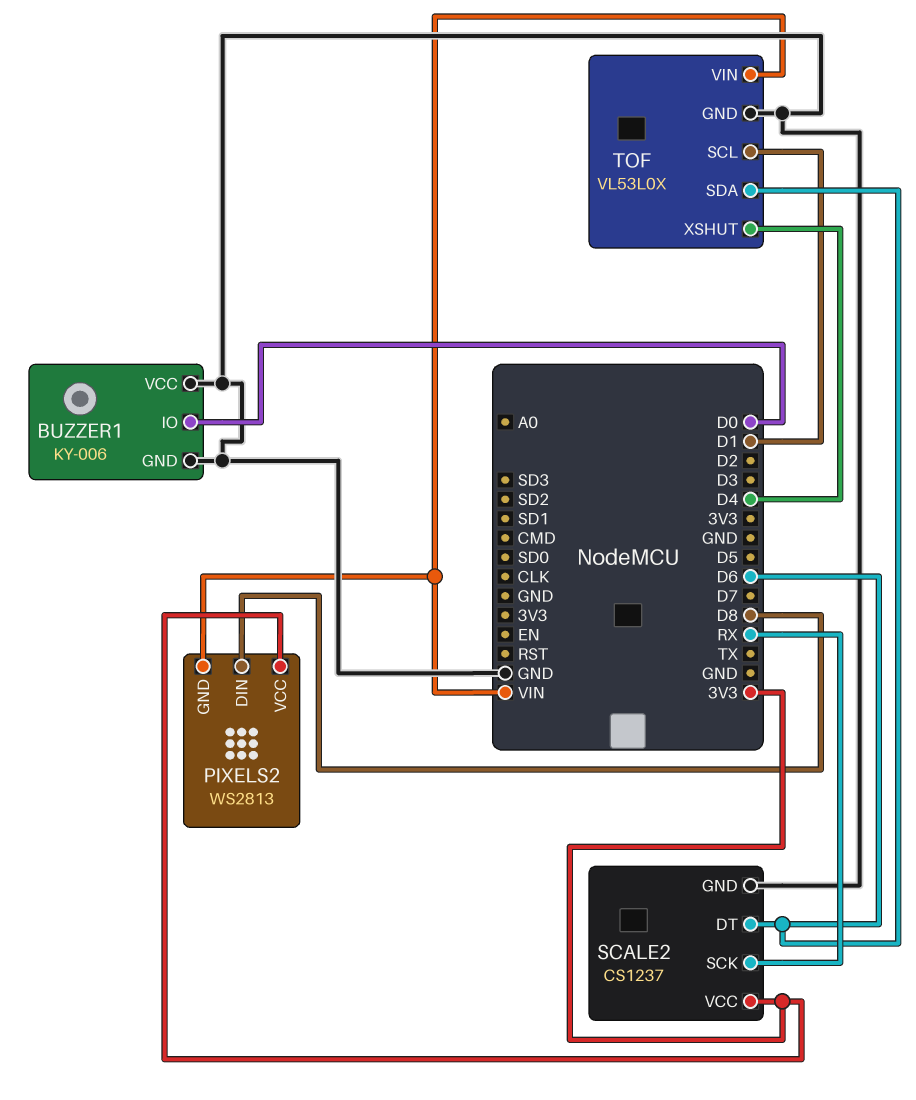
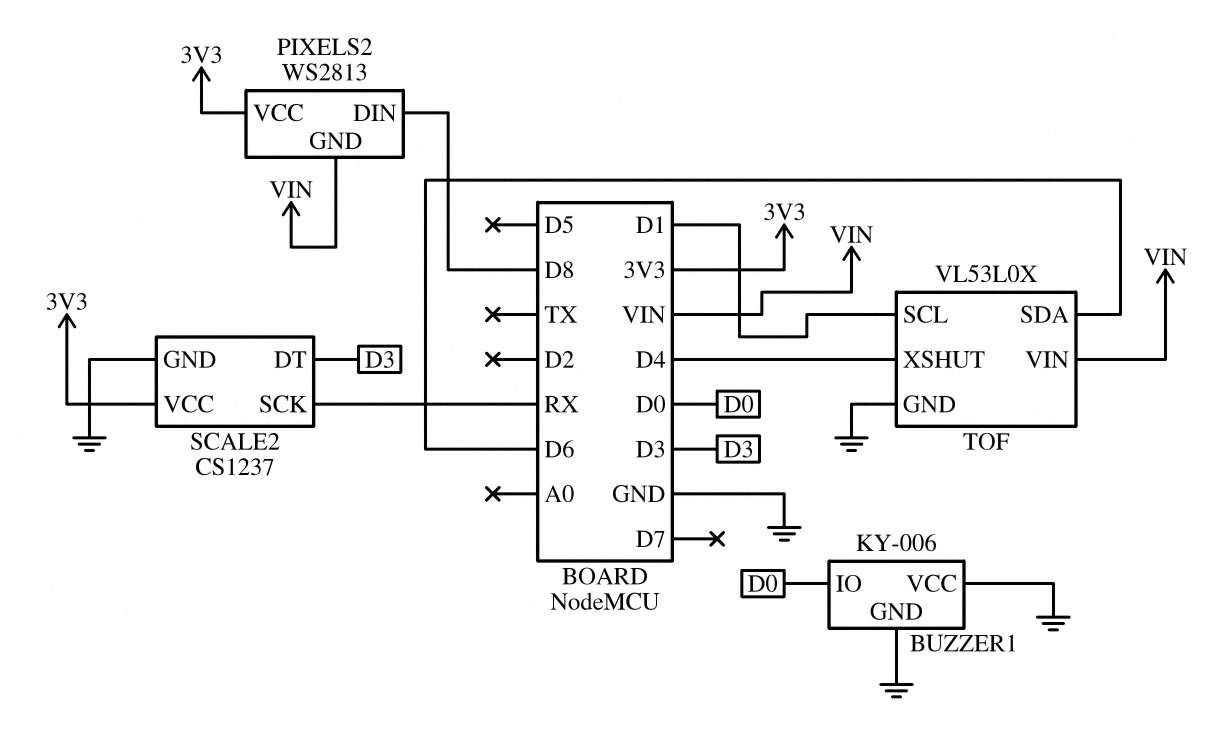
SCALE2 pin DT: D6 -> D3

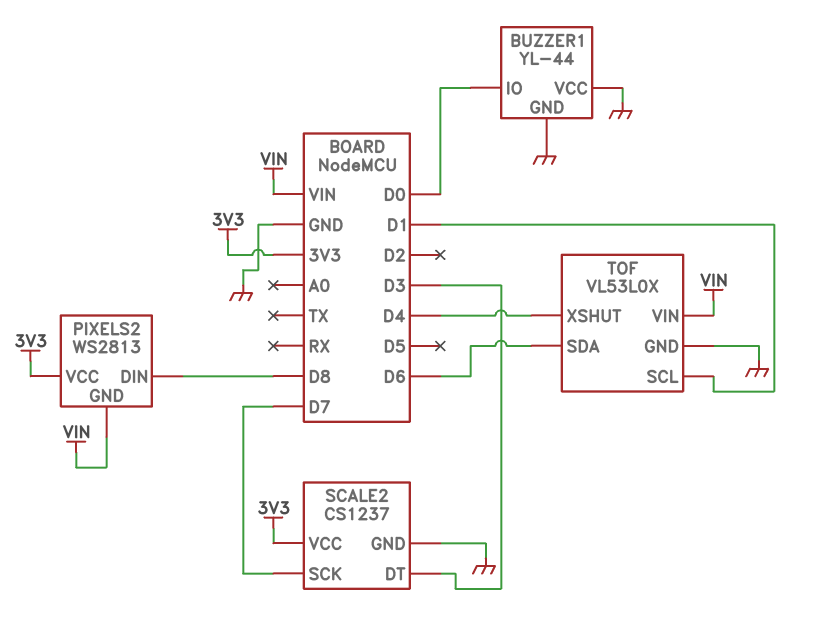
BUZZER1: KY-006 -> YL-44
SCALE2 pin SCK: RX -> D7

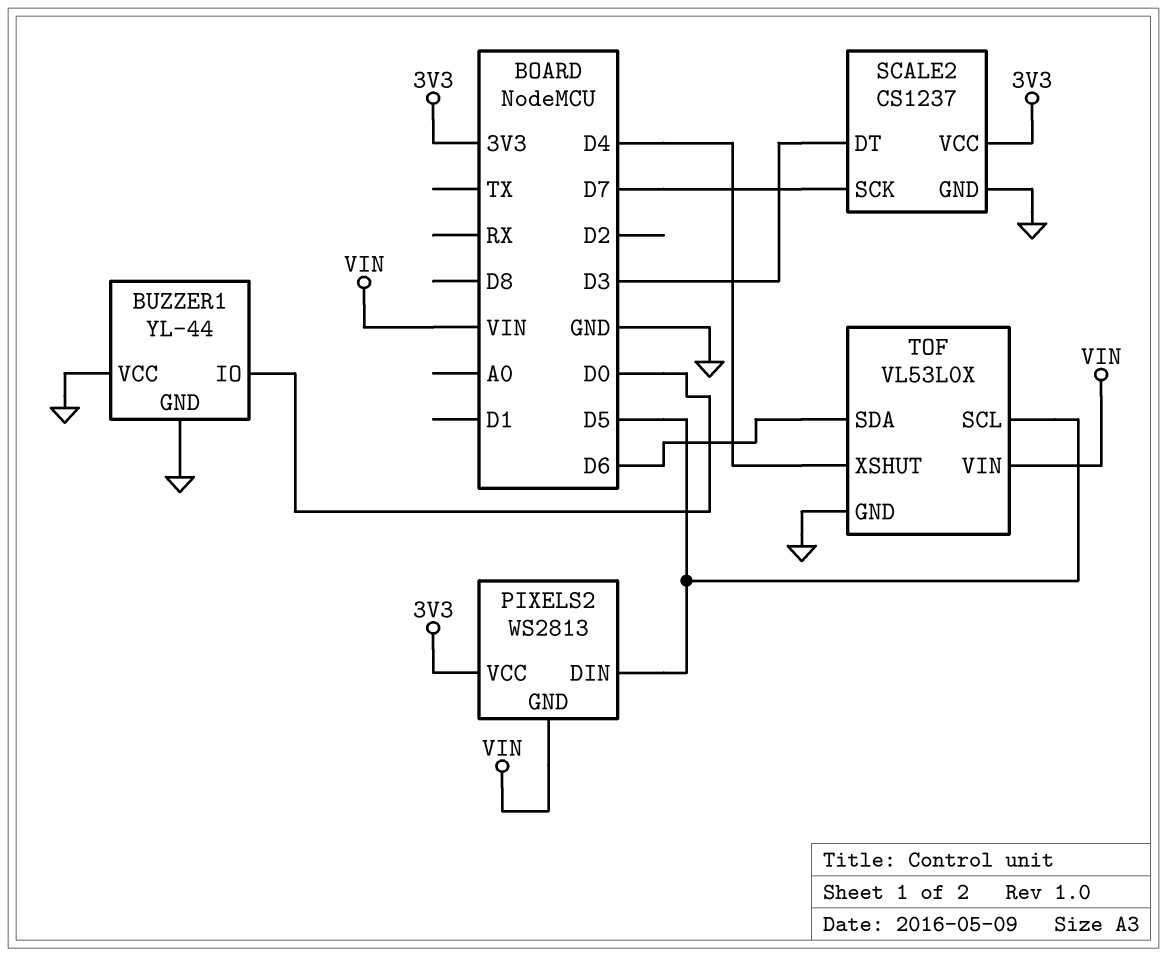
PIXELS2 pin DIN: D8 -> D5
TOF pin SCL: D1 -> D5

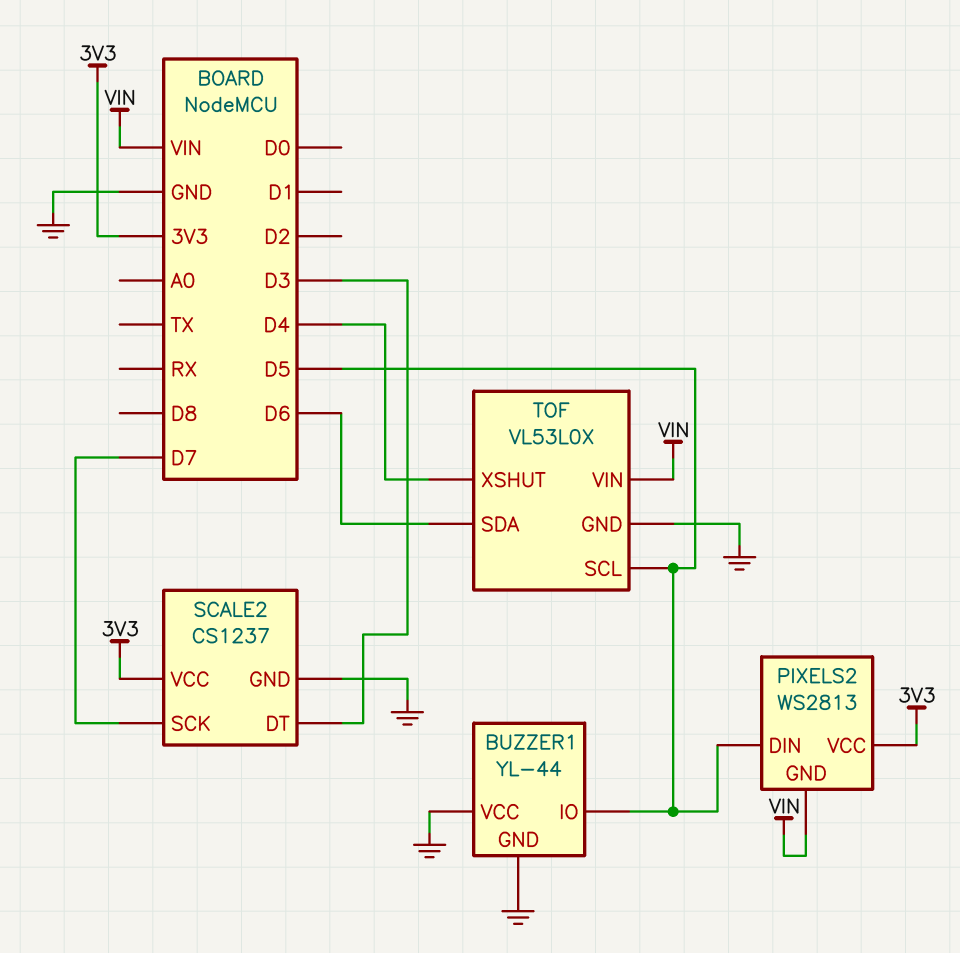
BUZZER1 pin IO: D0 -> D5

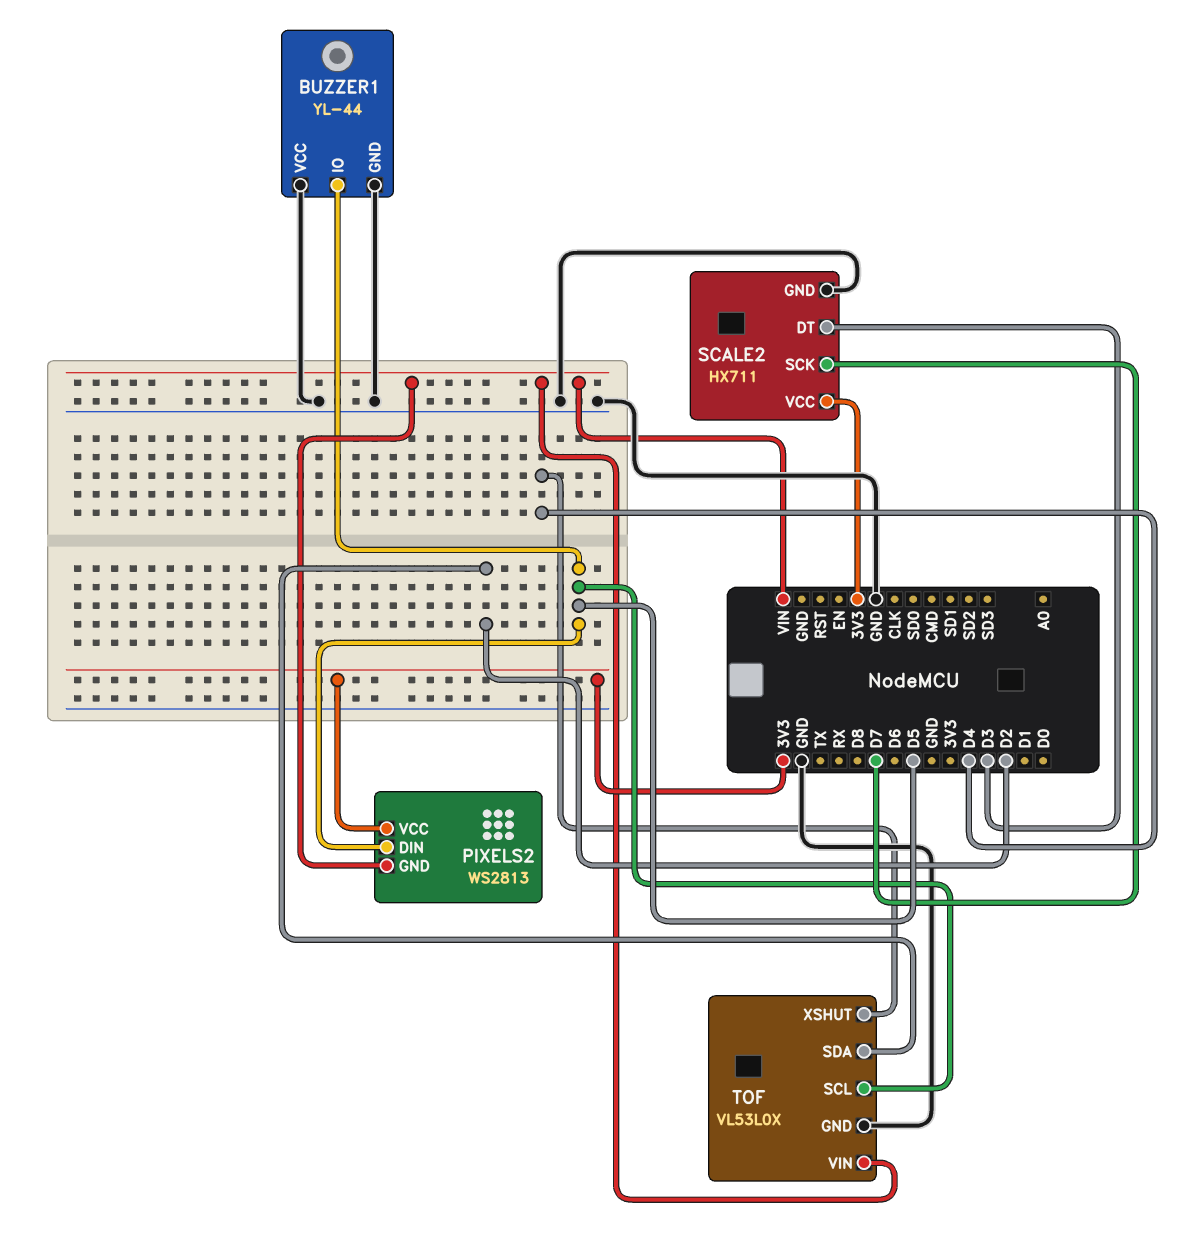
SCALE2: CS1237 -> HX711
TOF pin SDA: D6 -> D2

